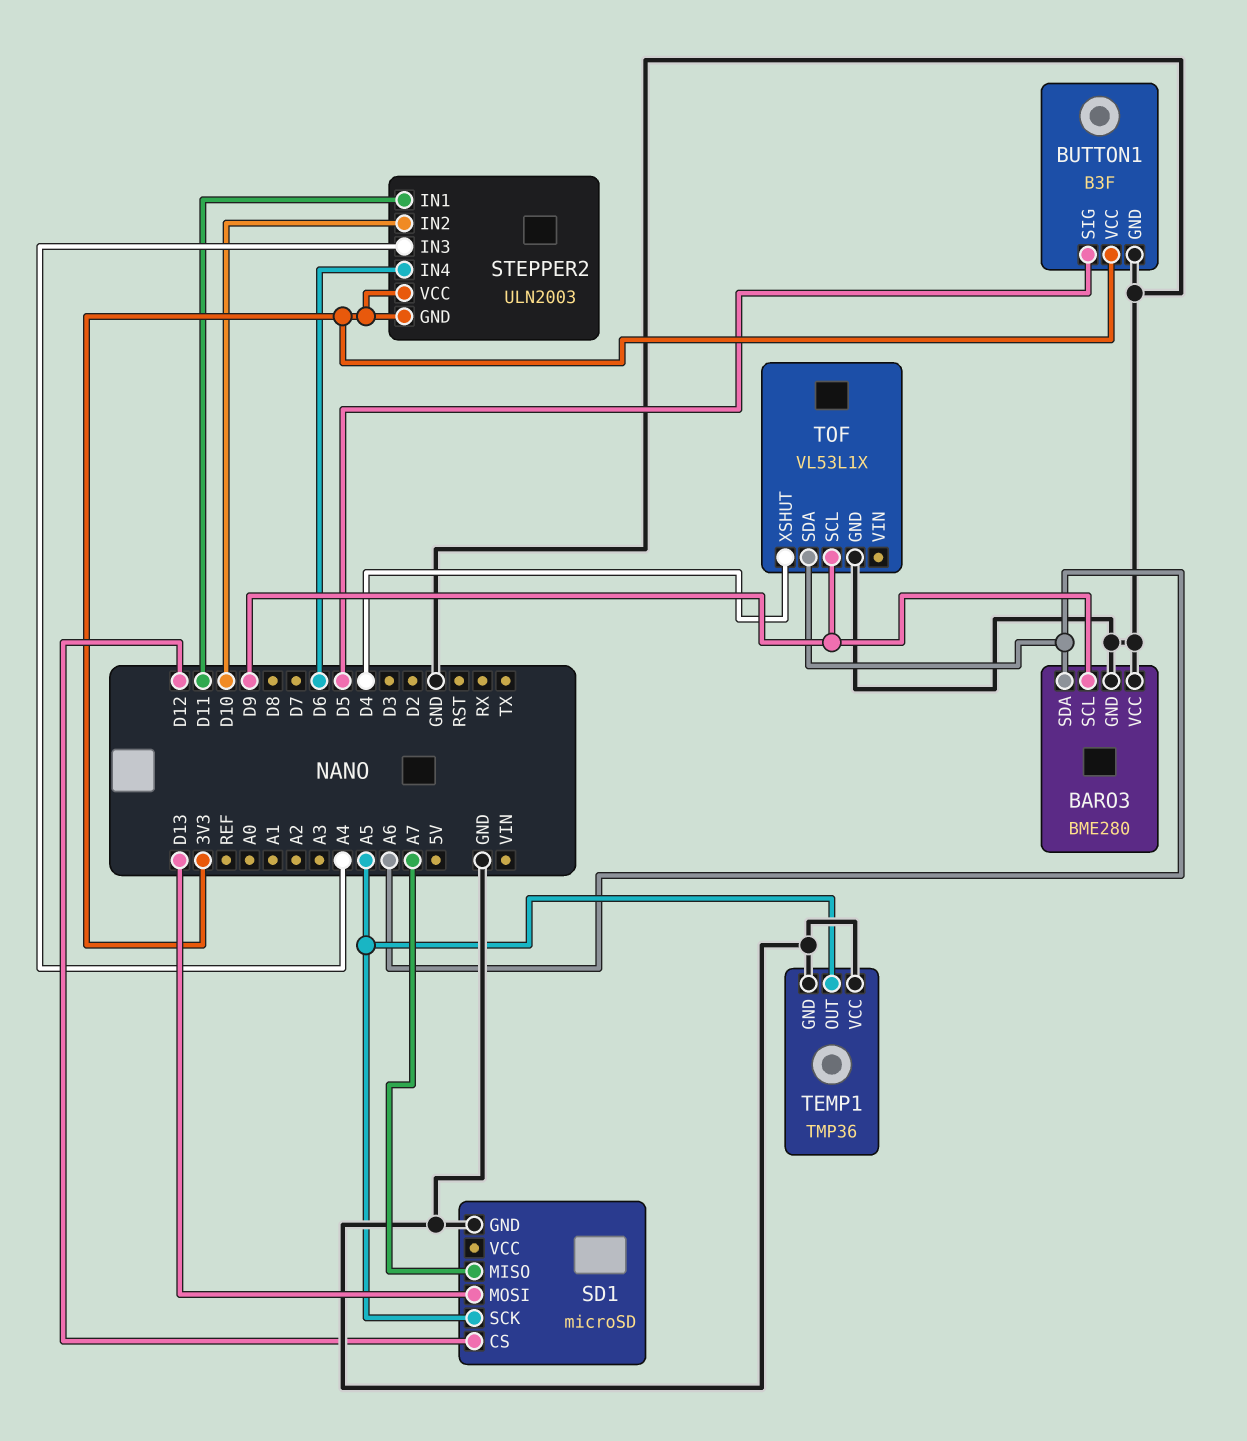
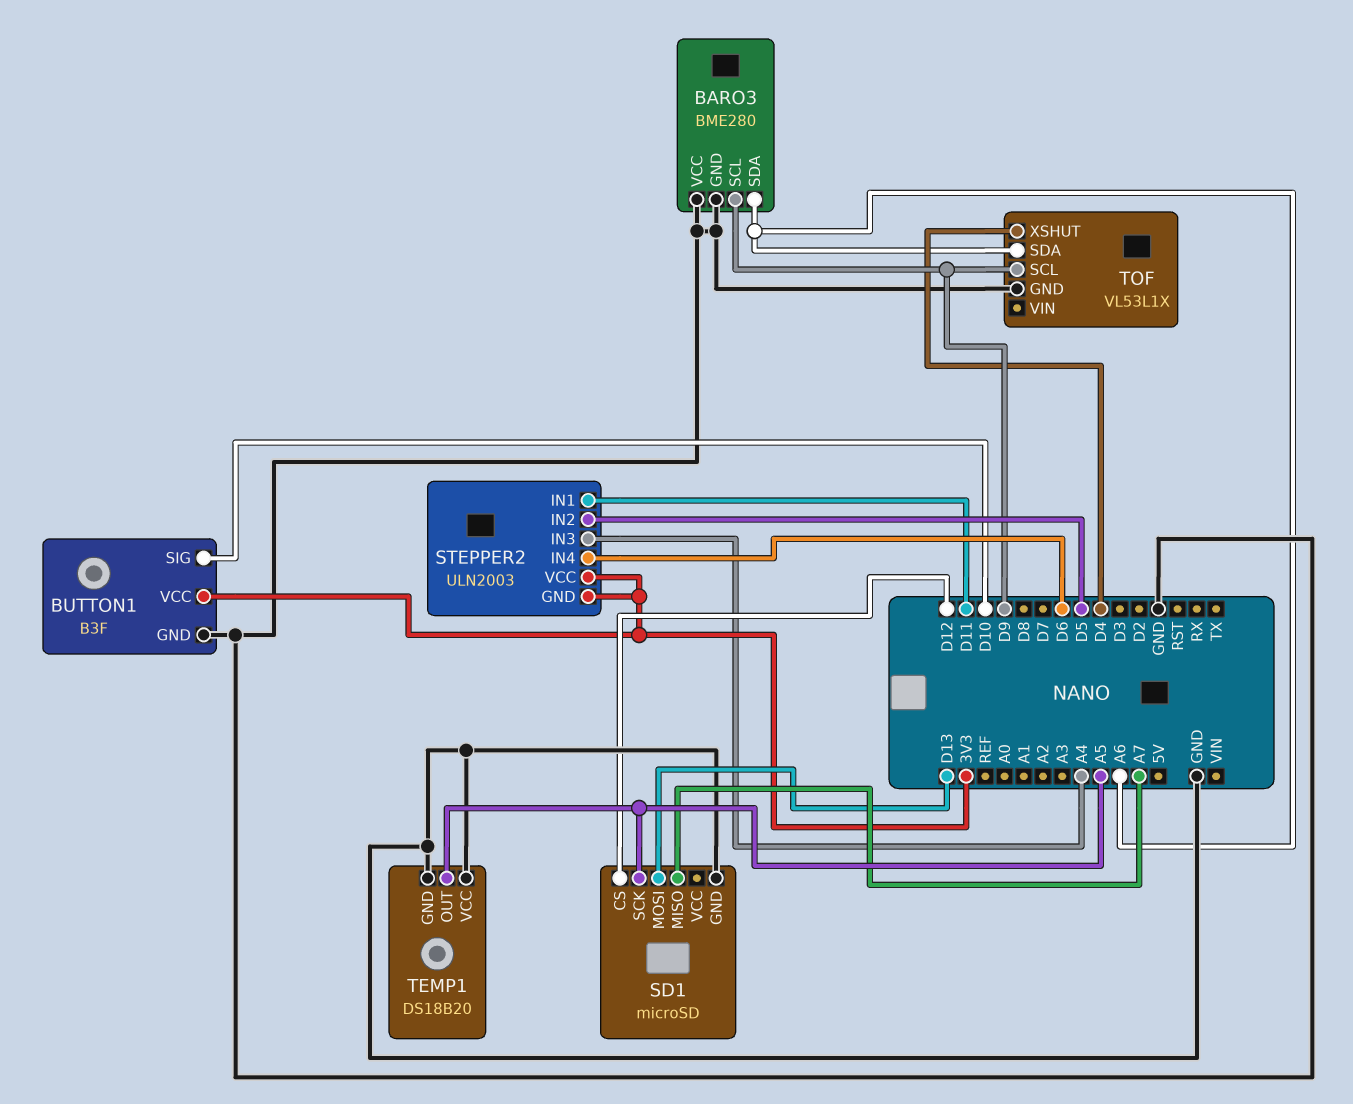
BUTTON1 pin SIG: D5 -> D10
STEPPER2 pin IN2: D10 -> D5
TEMP1: TMP36 -> DS18B20

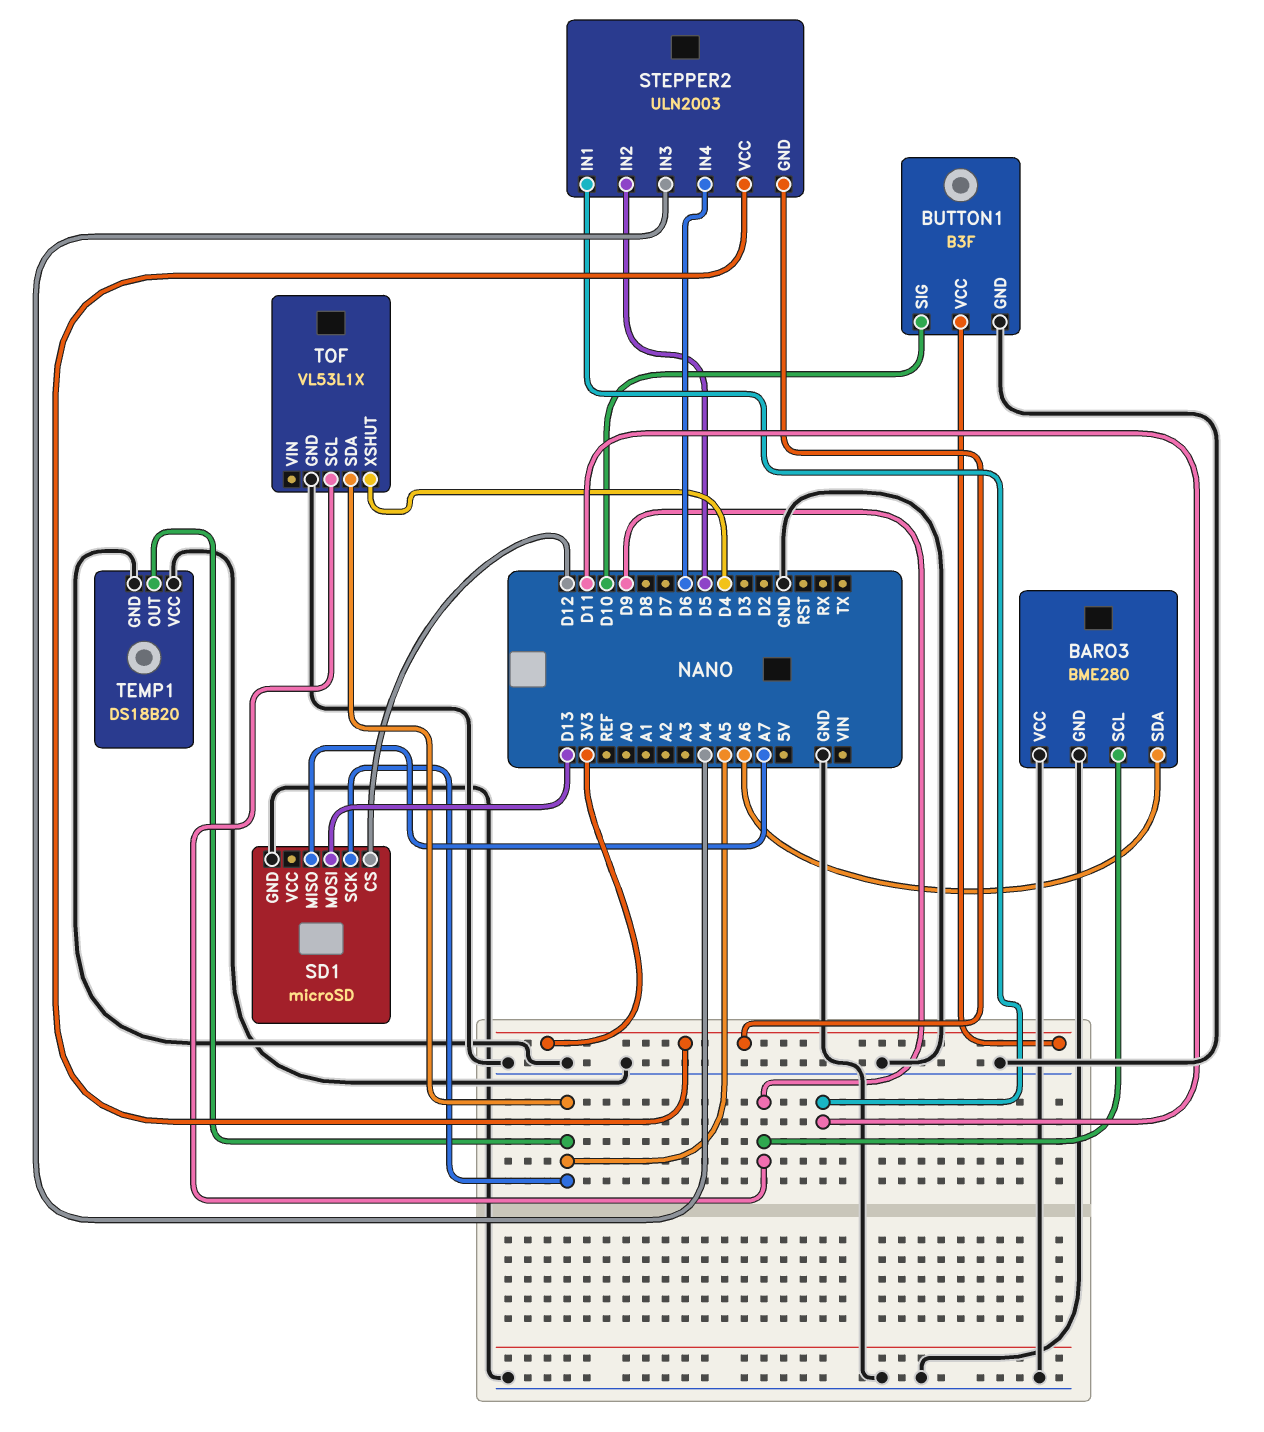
TOF pin SDA: A6 -> A5

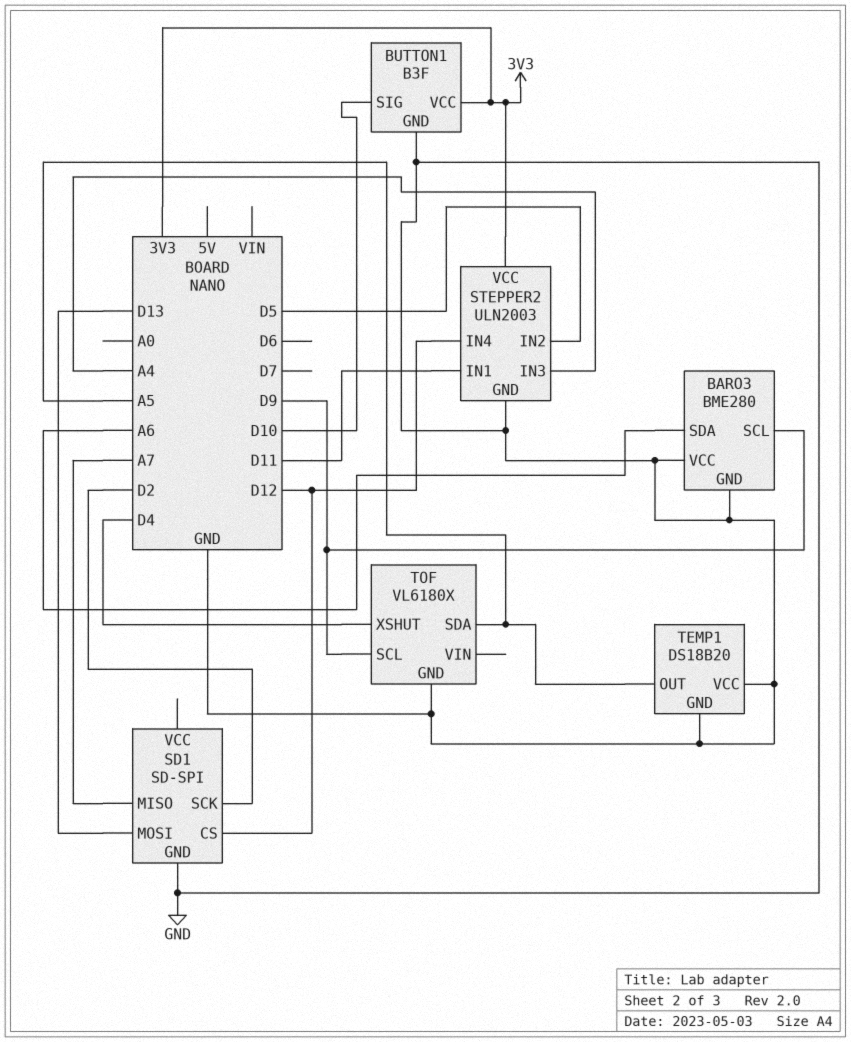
SD1: microSD -> SD-SPI
SD1 pin SCK: A5 -> D2
STEPPER2 pin GND: 3V3 -> GND
STEPPER2 pin IN4: D6 -> D12
TOF: VL53L1X -> VL6180X

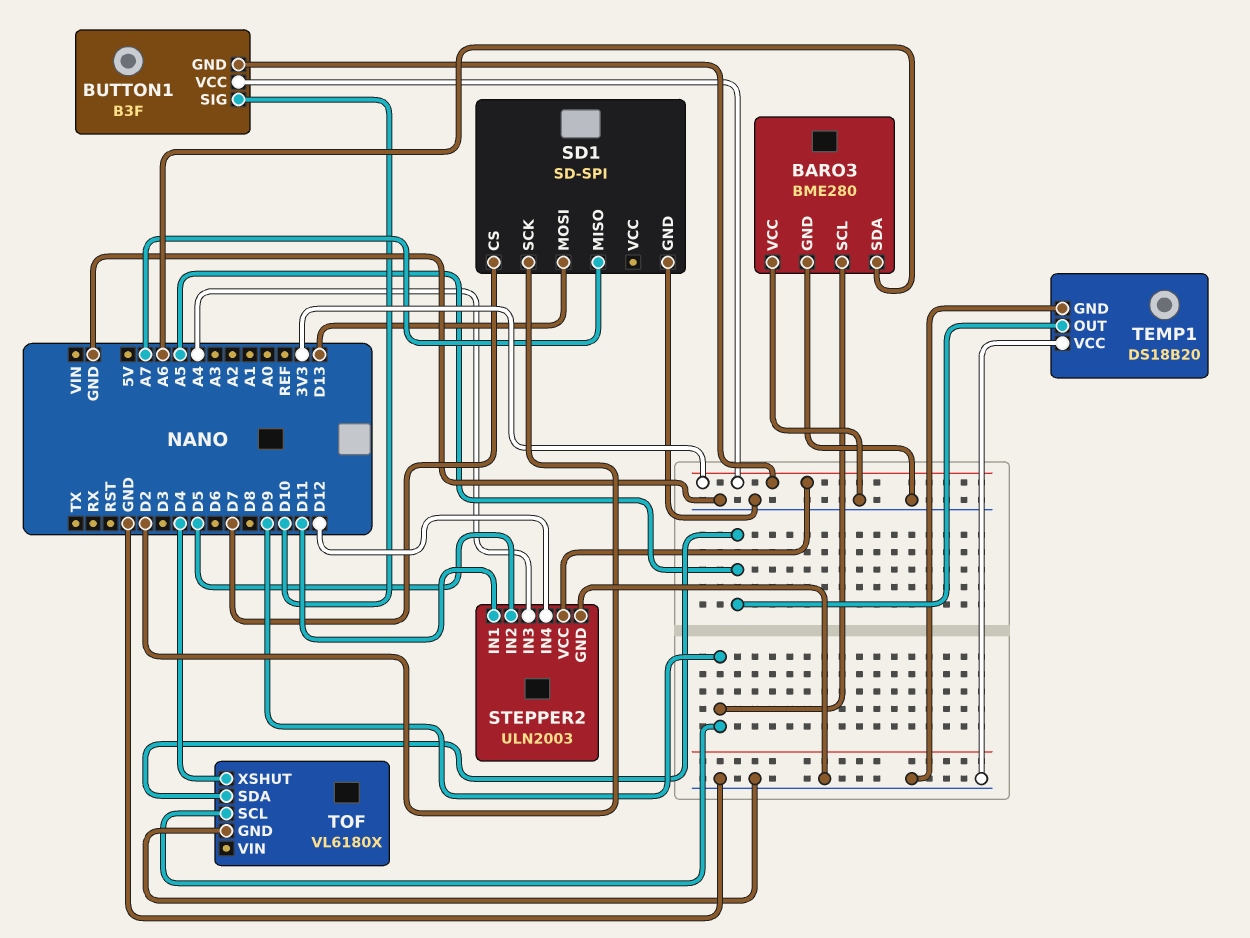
BUTTON1 pin GND: GND -> 3V3
SD1 pin CS: D12 -> D7

